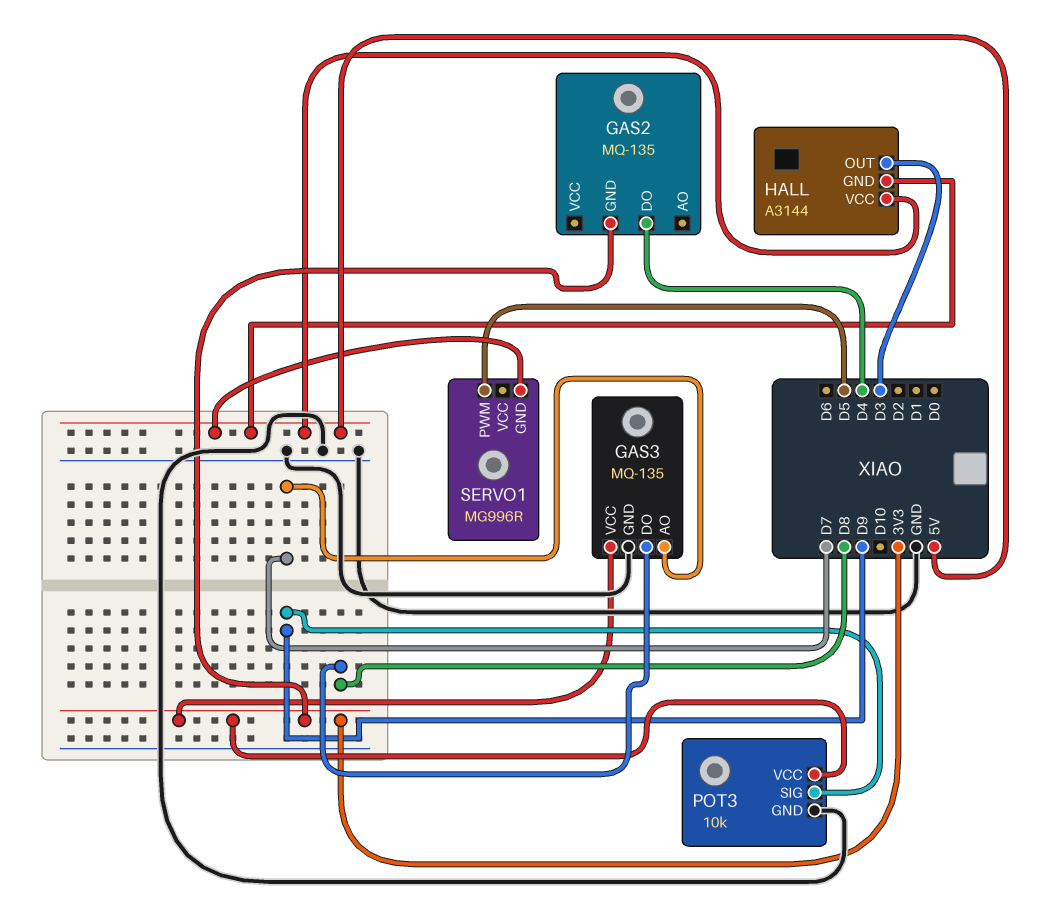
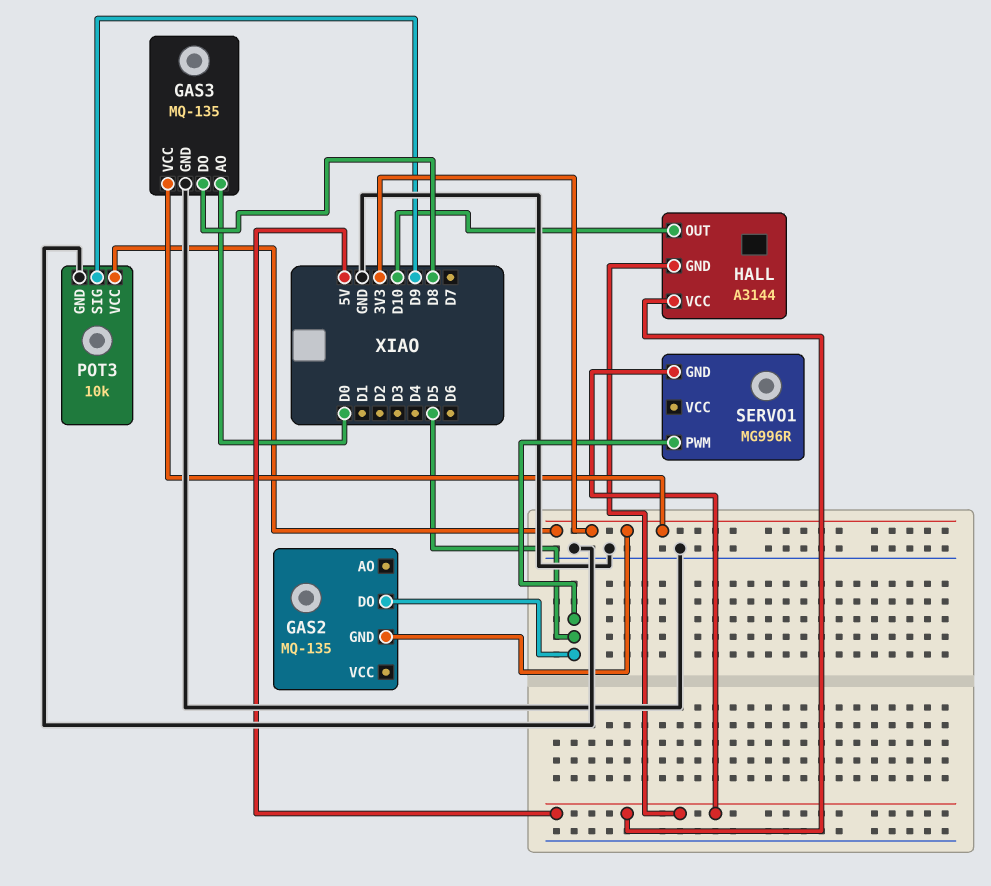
GAS2 pin DO: D4 -> D5
GAS3 pin AO: D7 -> D0
HALL pin OUT: D3 -> D10

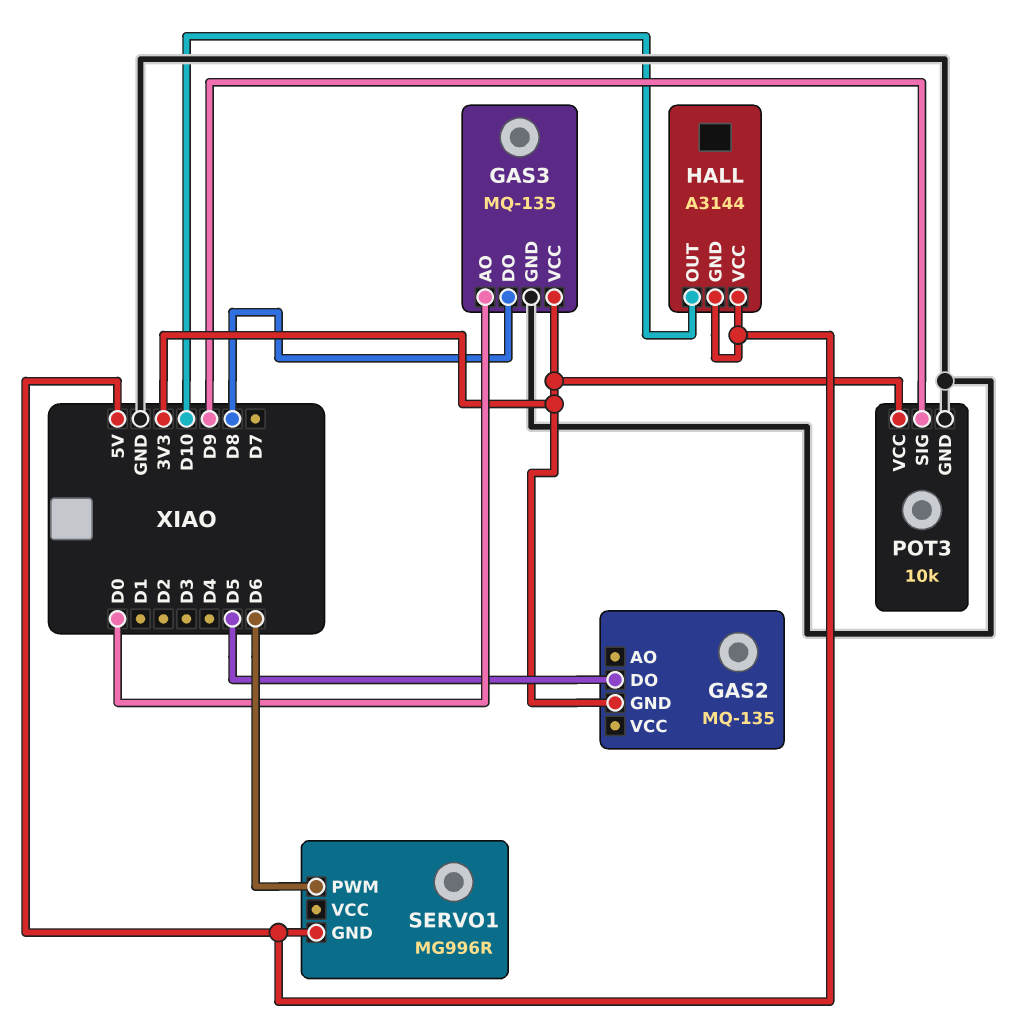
SERVO1 pin PWM: D5 -> D6

